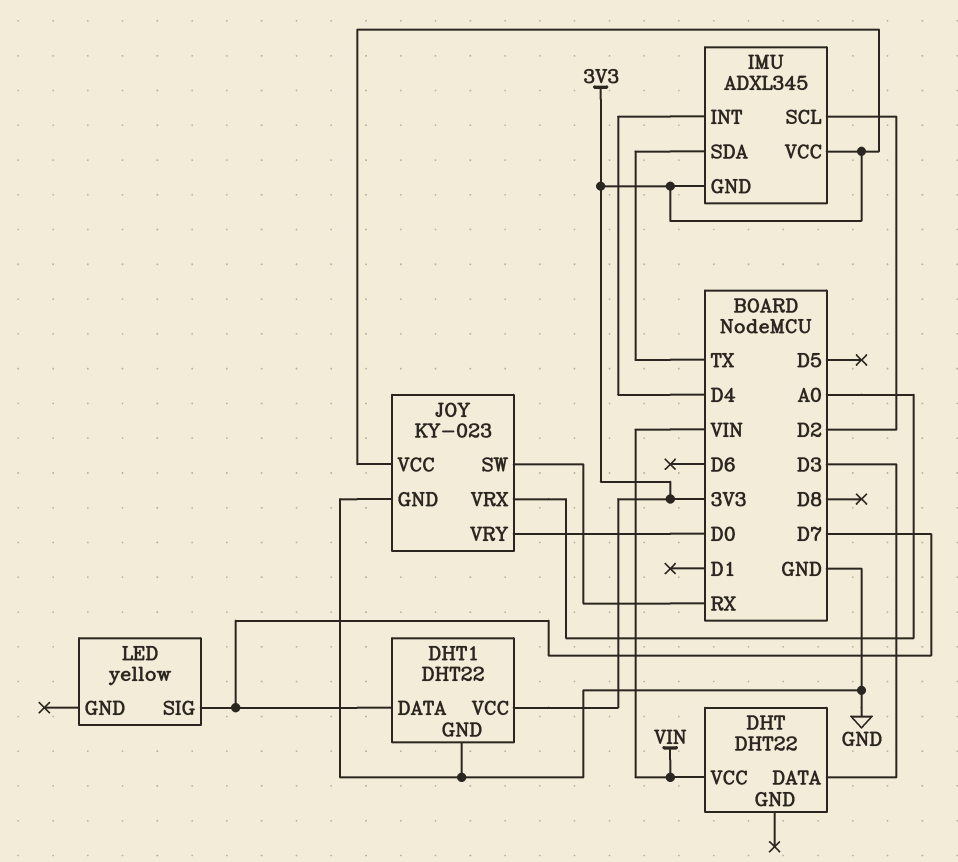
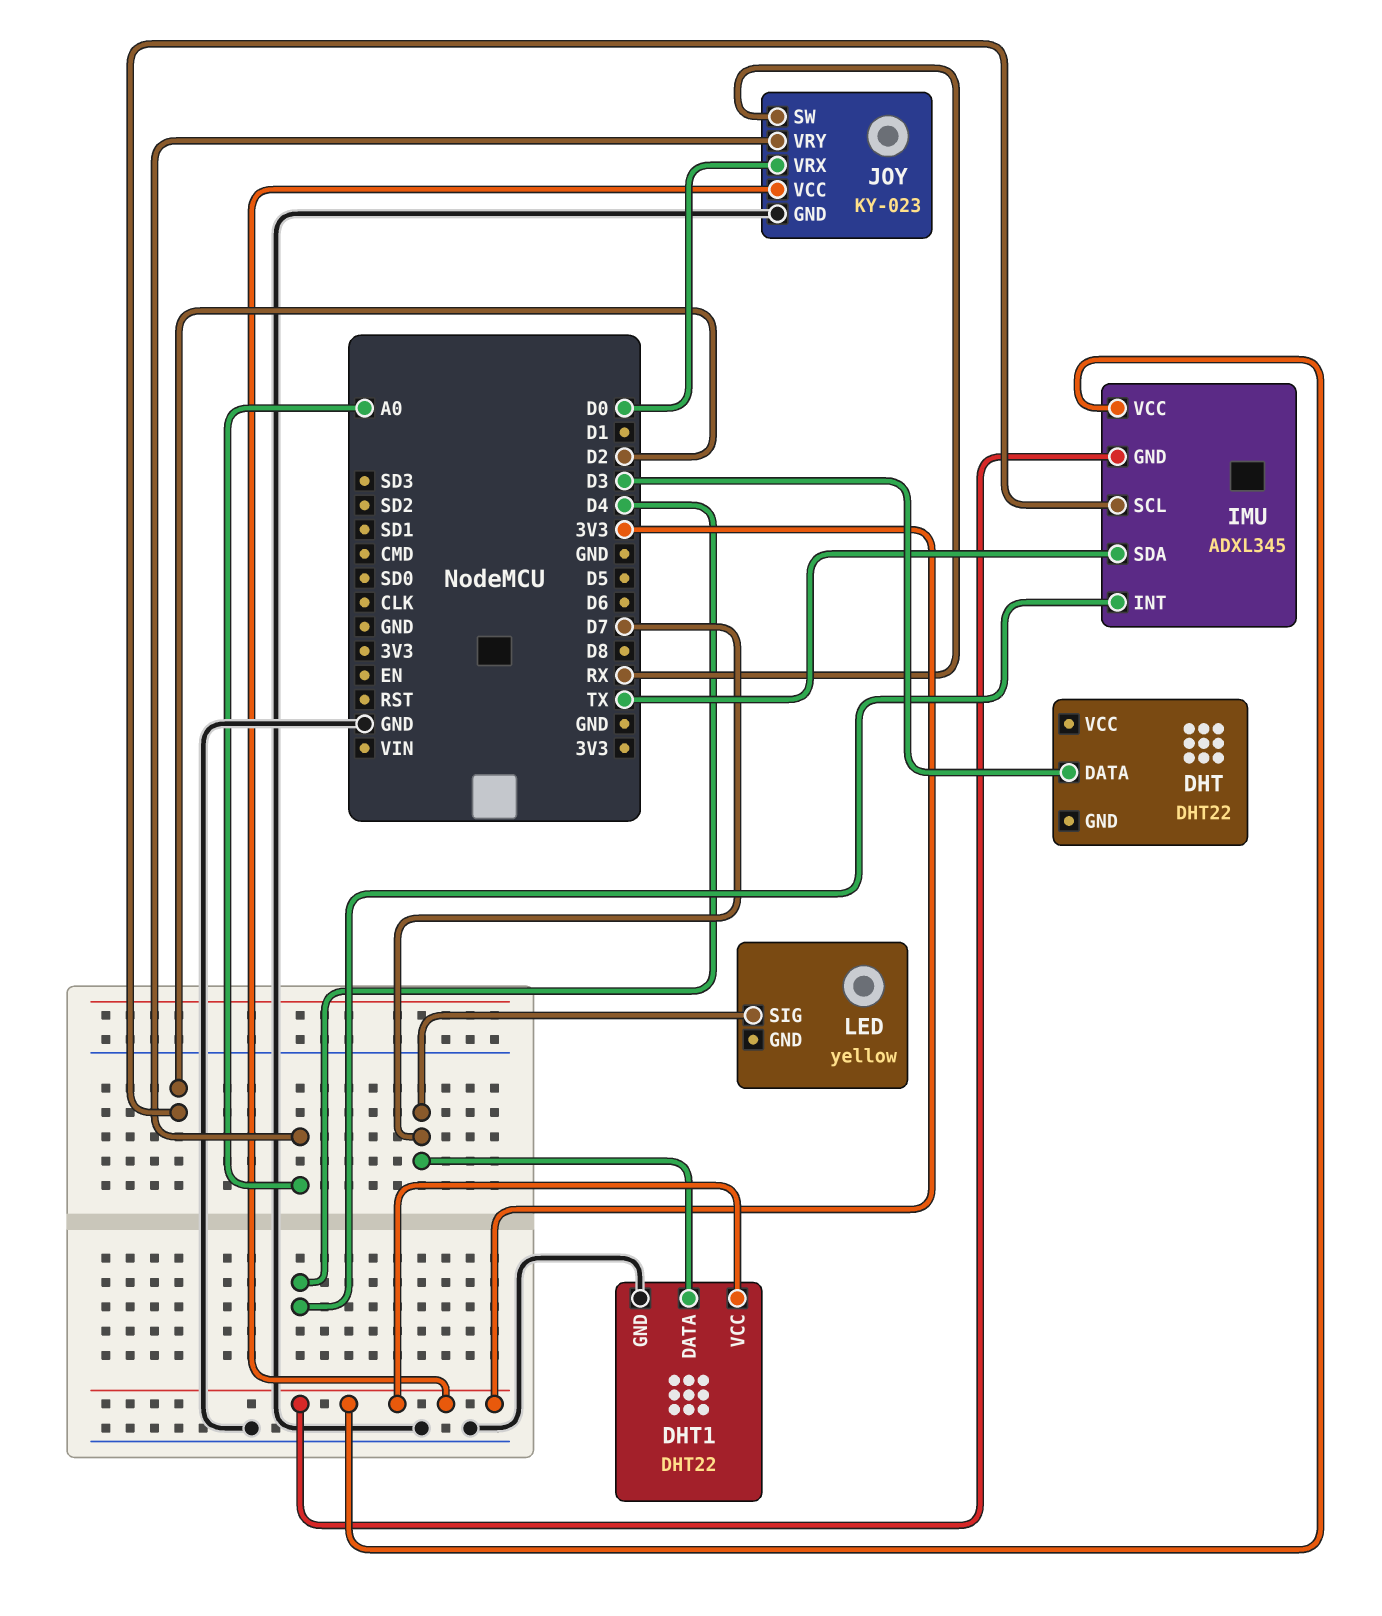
DHT pin VCC: VIN -> none
JOY pin VRX: A0 -> D0
JOY pin VRY: D0 -> A0

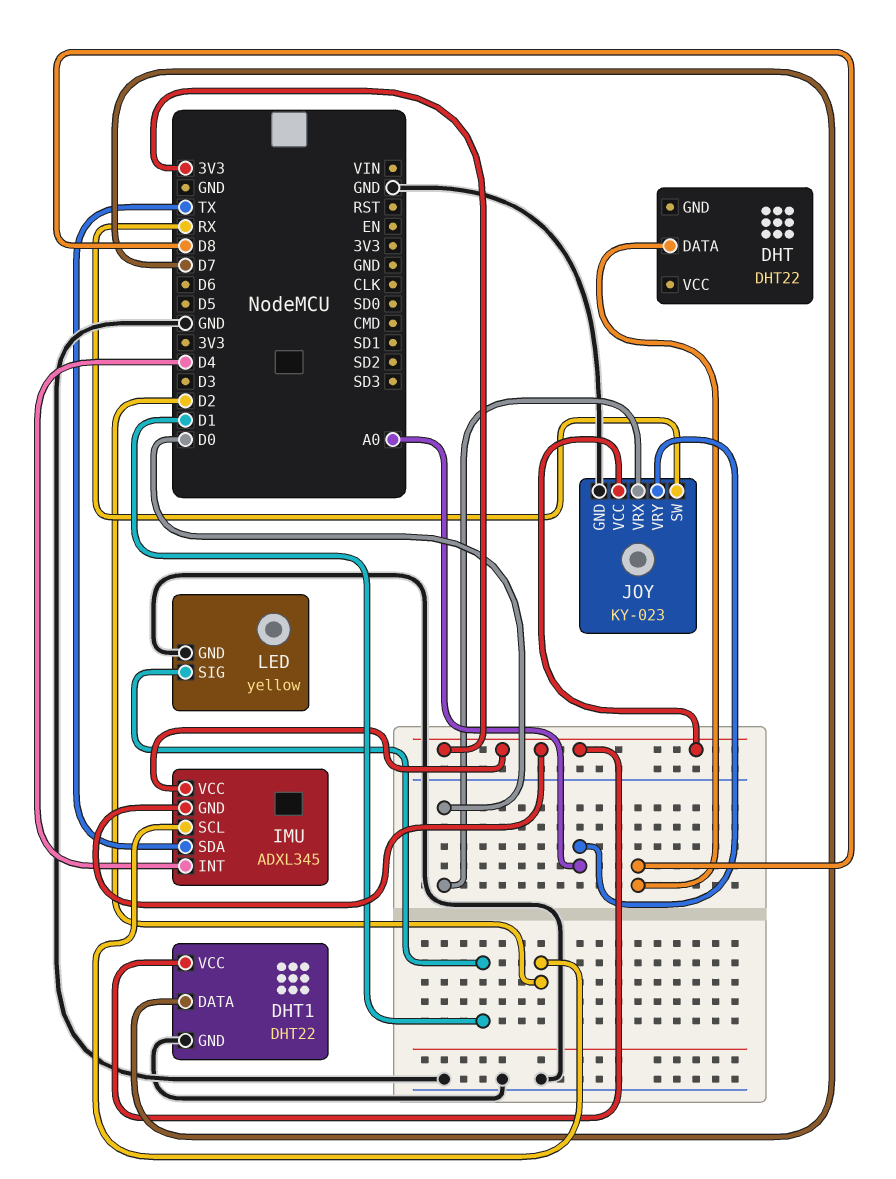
DHT pin DATA: D3 -> D8
LED pin GND: none -> GND
LED pin SIG: D7 -> D1

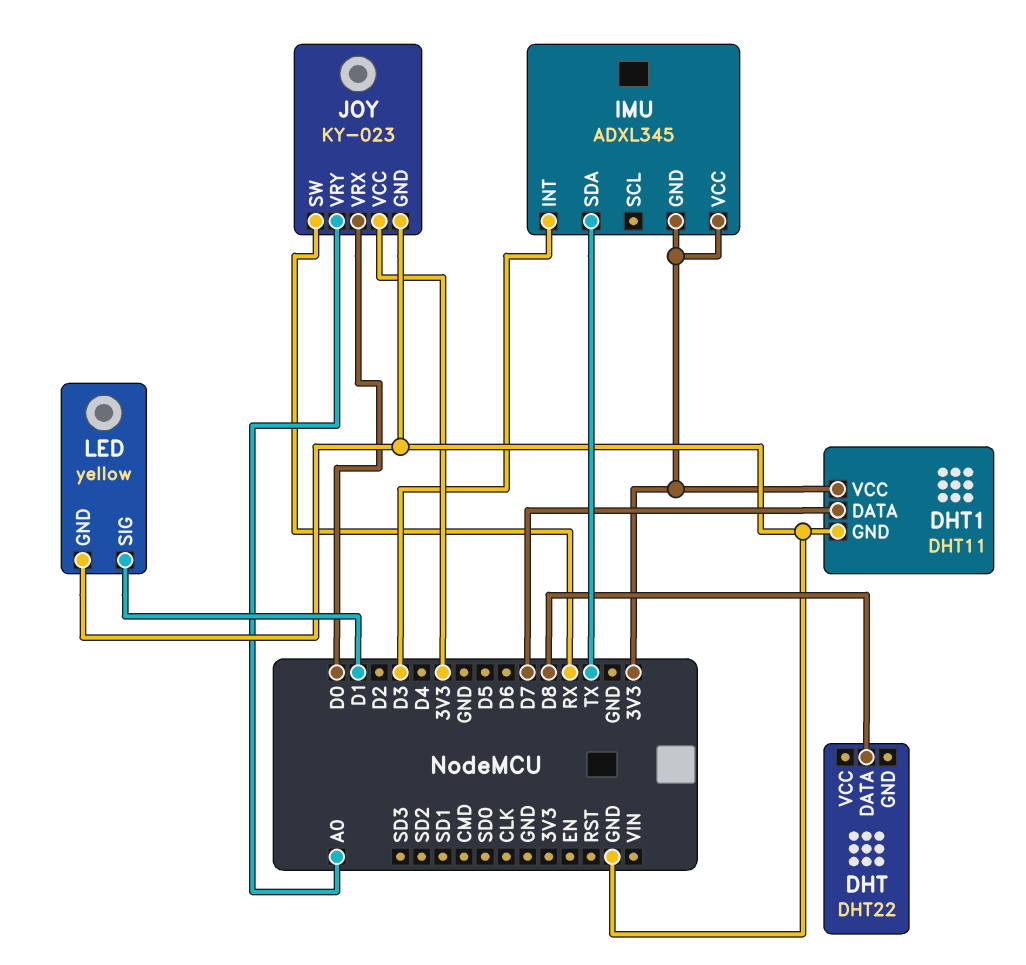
DHT1: DHT22 -> DHT11
IMU pin INT: D4 -> D3
IMU pin SCL: D2 -> none

